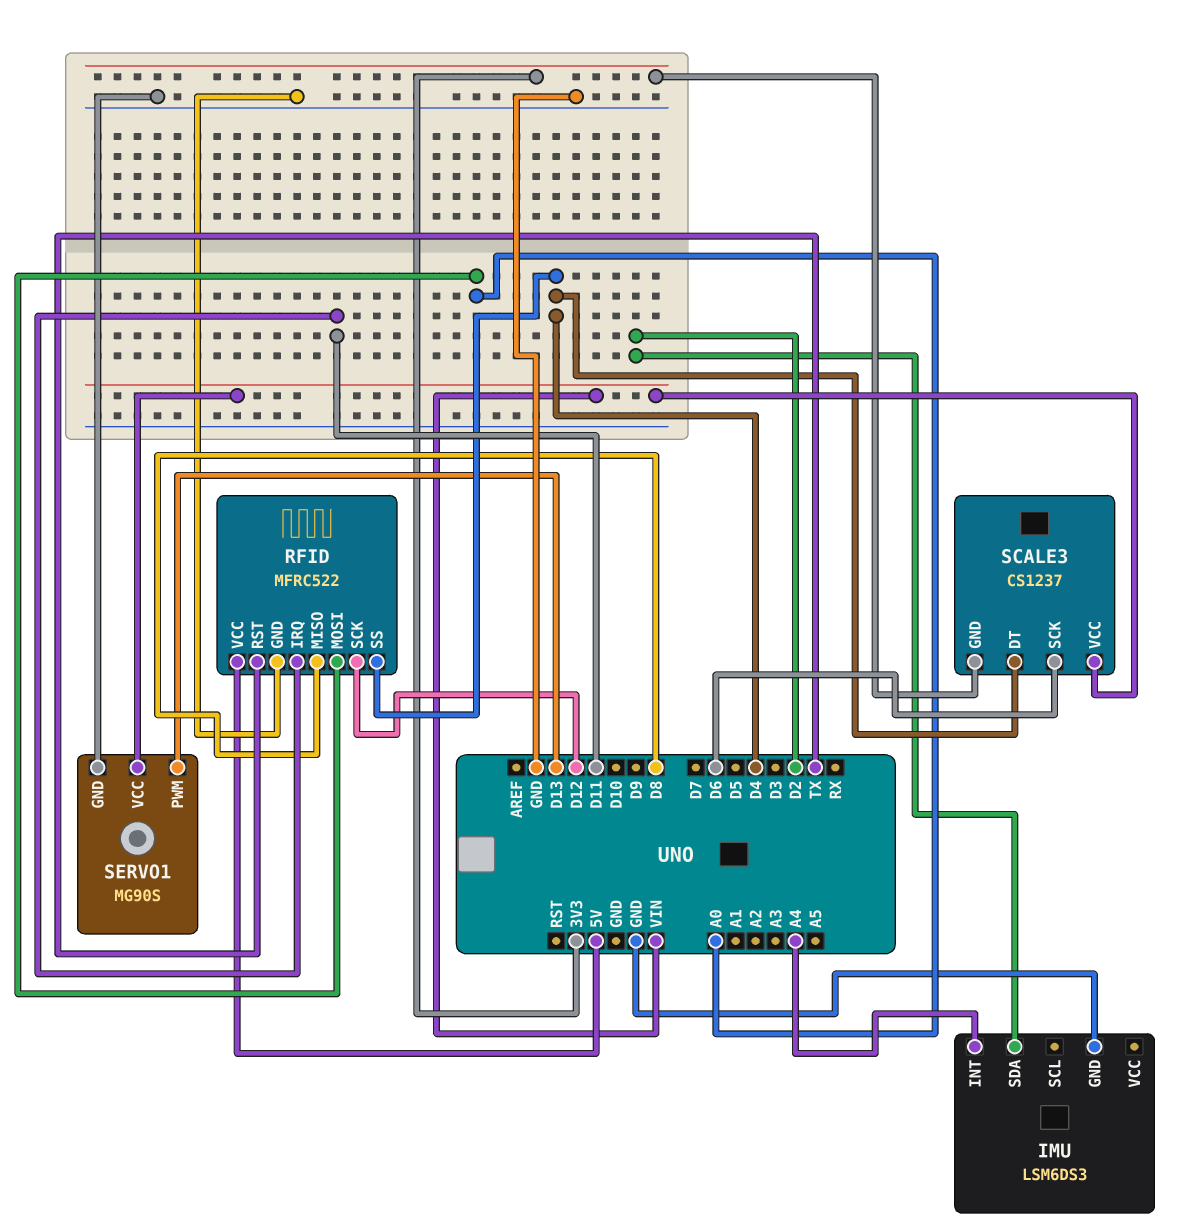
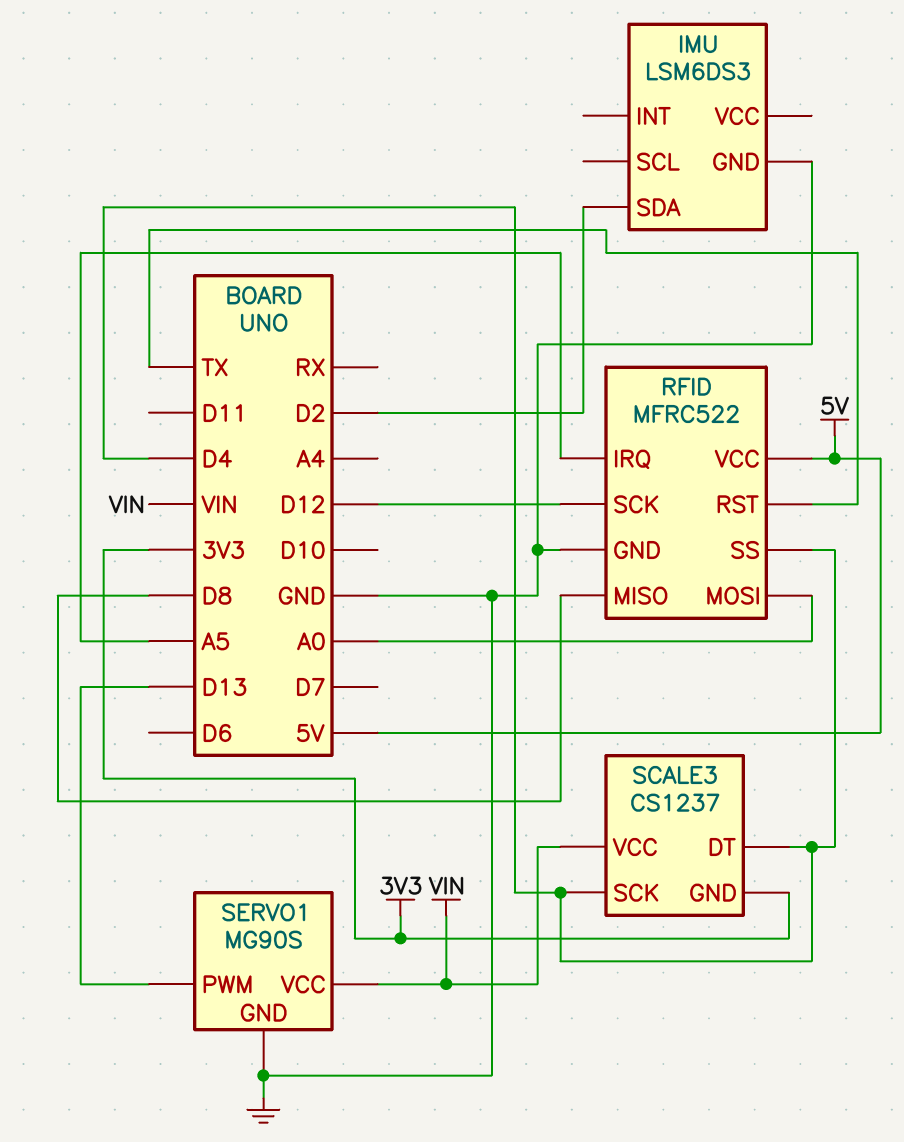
IMU pin INT: A4 -> none
RFID pin IRQ: D11 -> A5
SCALE3 pin SCK: D6 -> D4

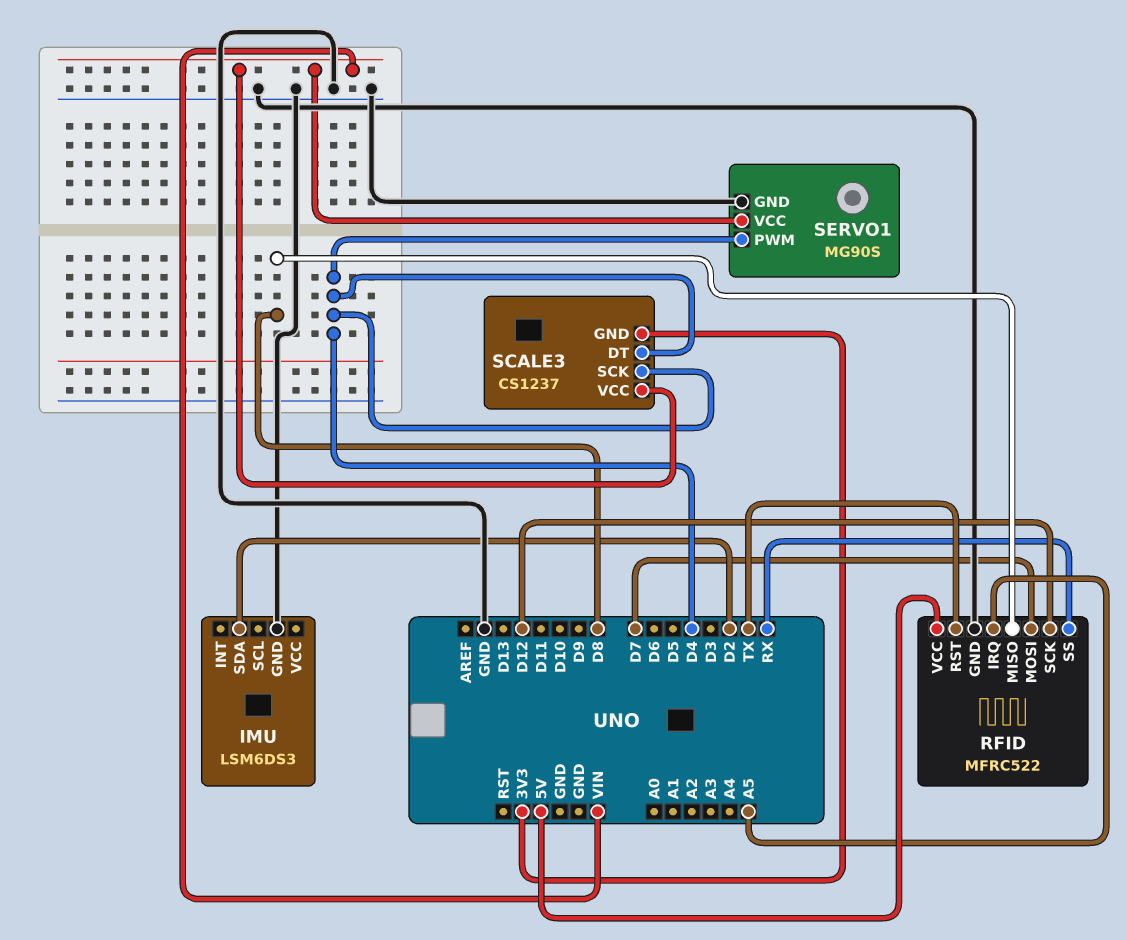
RFID pin MOSI: A0 -> D7
RFID pin SS: D4 -> RX
SERVO1 pin PWM: D13 -> D4

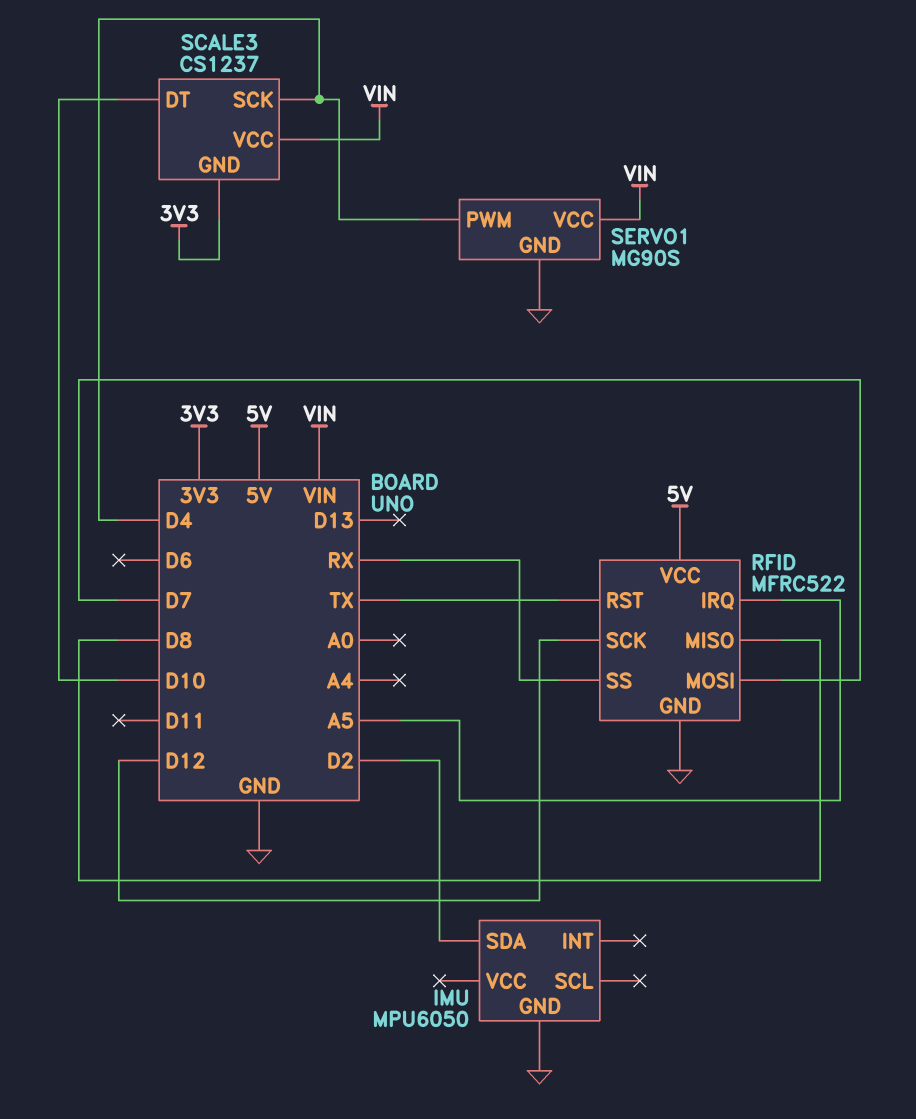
IMU: LSM6DS3 -> MPU6050
SCALE3 pin DT: D4 -> D10

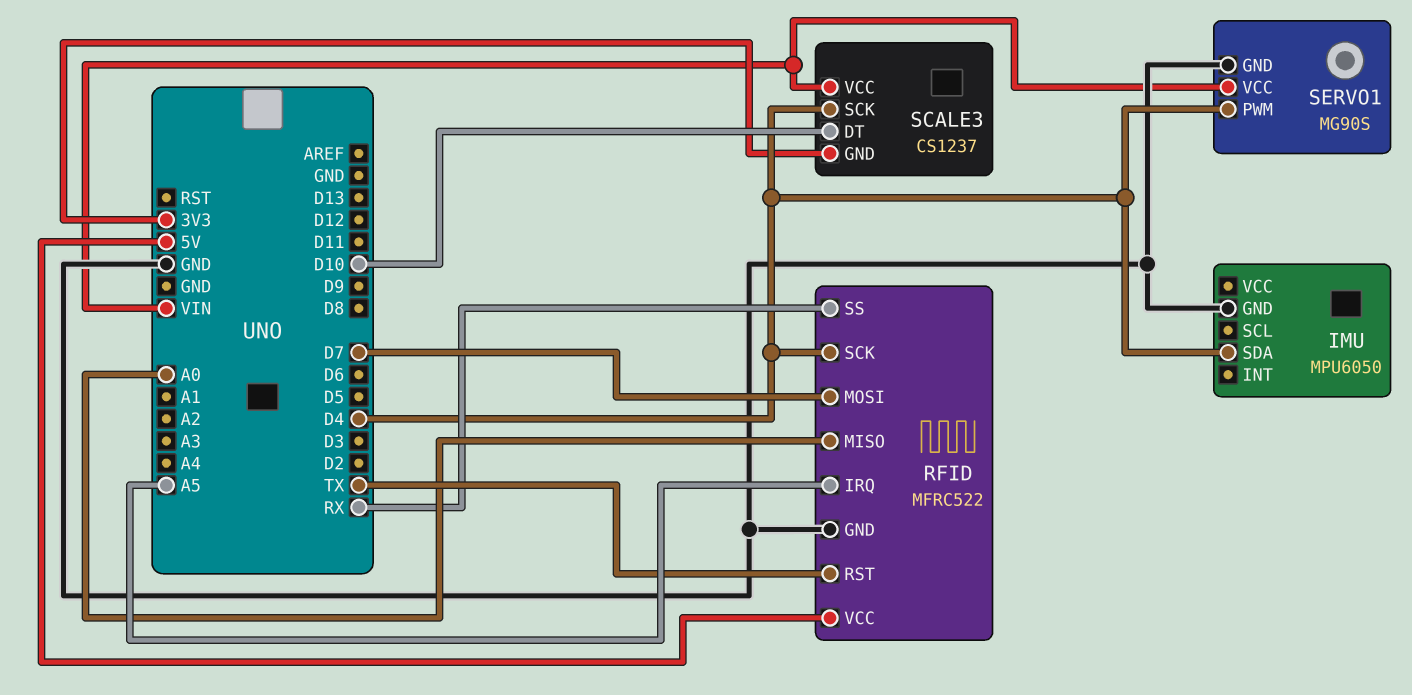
IMU pin SDA: D2 -> D4
RFID pin MISO: D8 -> A0
RFID pin SCK: D12 -> D4

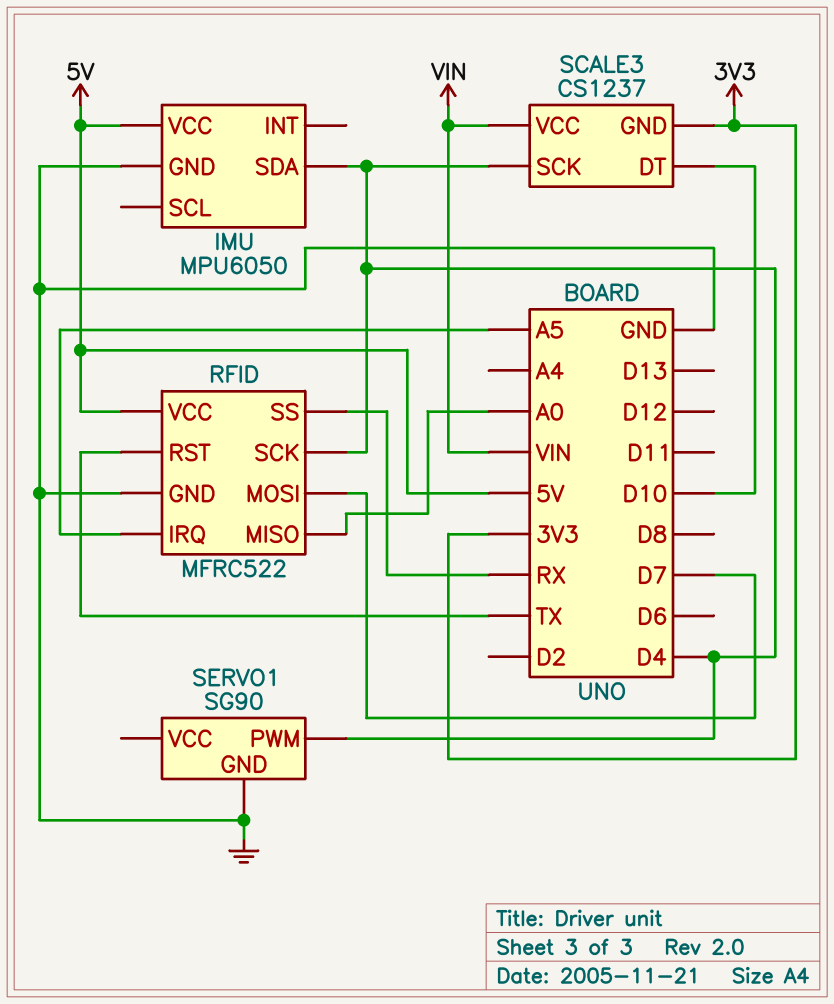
IMU pin VCC: none -> 5V
SERVO1: MG90S -> SG90
SERVO1 pin VCC: VIN -> none

